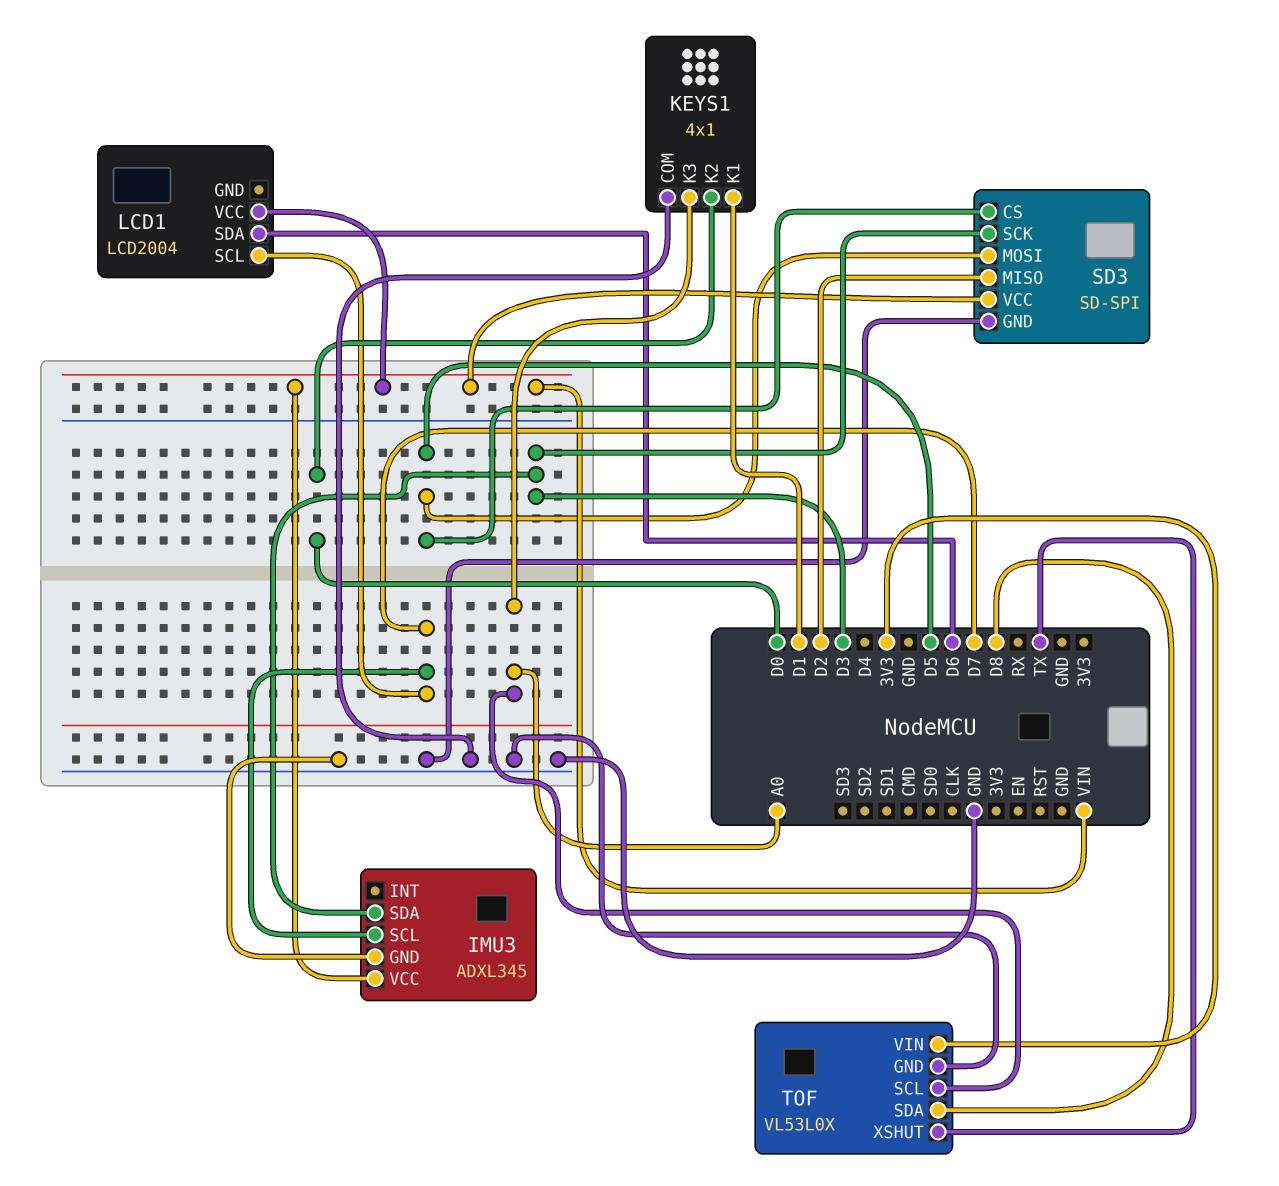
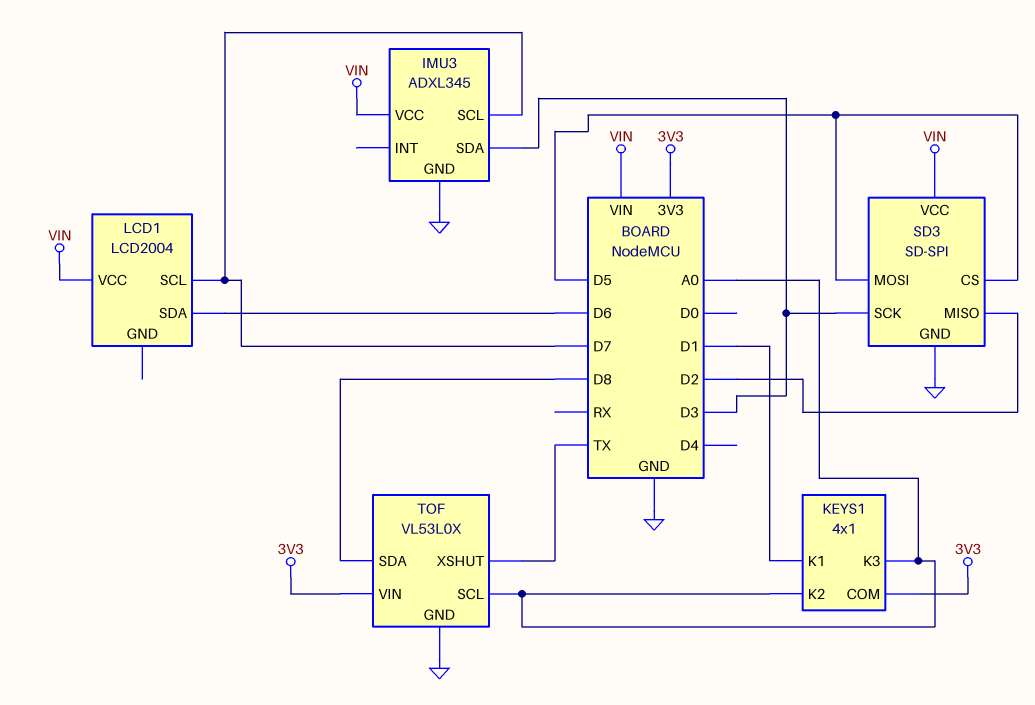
KEYS1 pin COM: GND -> 3V3
KEYS1 pin K2: D0 -> A0

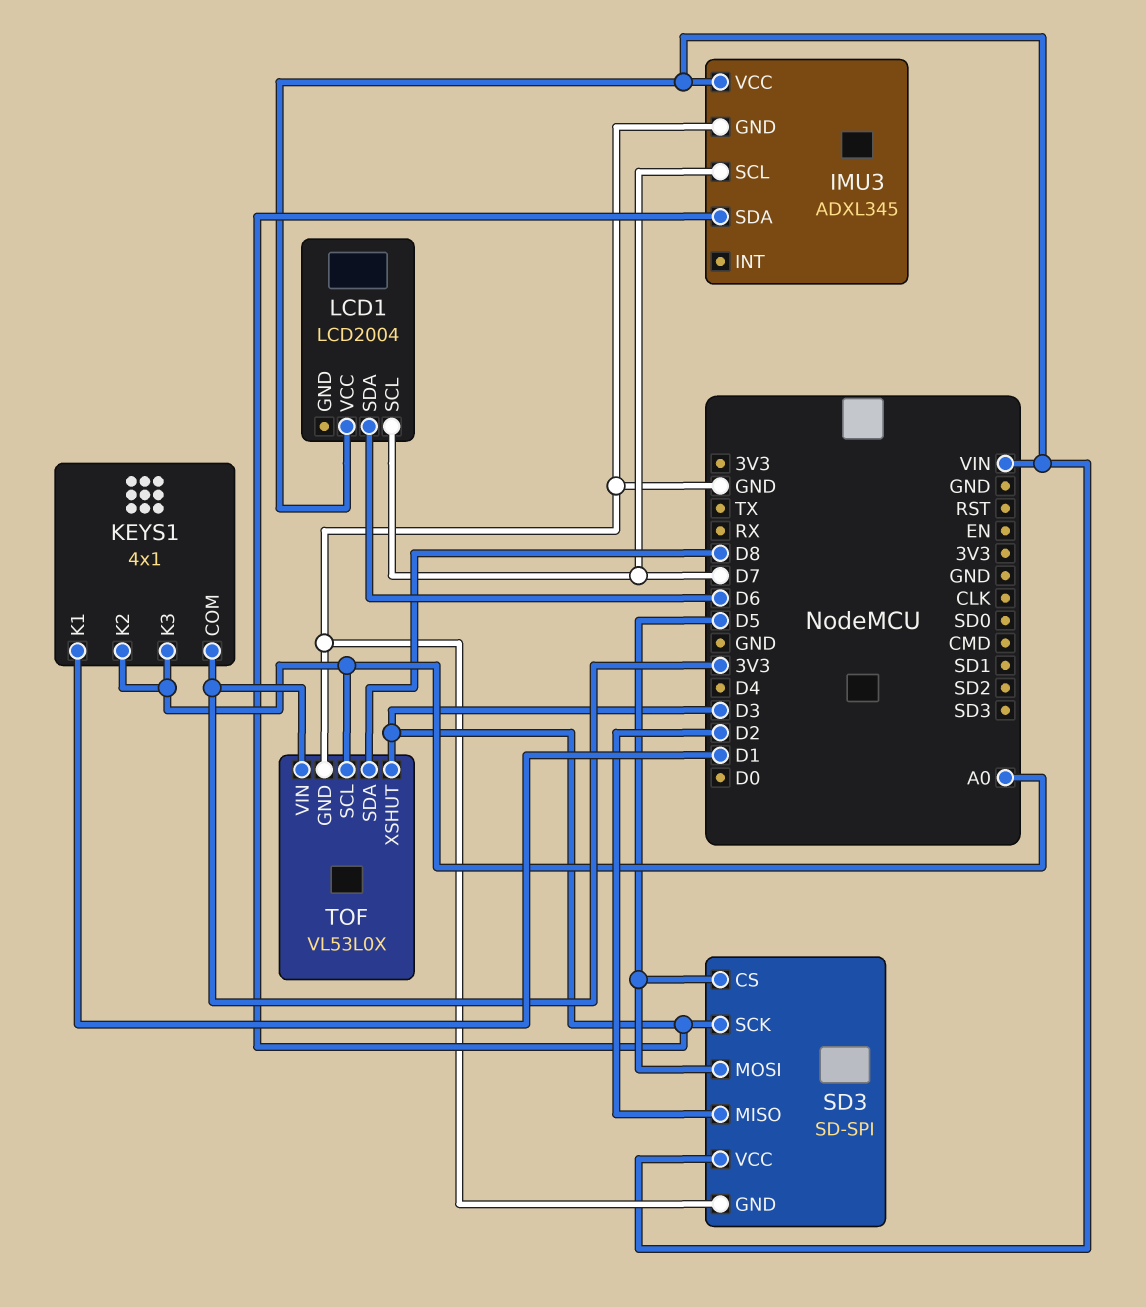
TOF pin XSHUT: TX -> D3

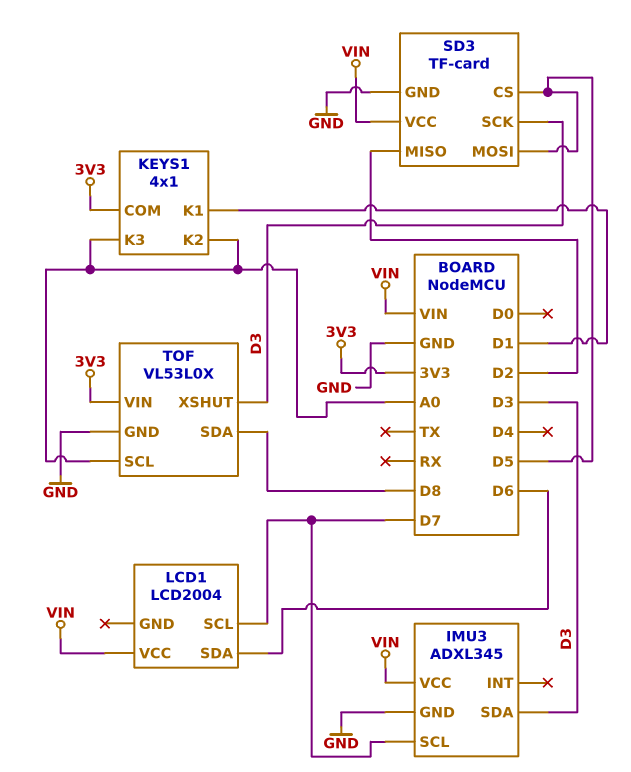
SD3: SD-SPI -> TF-card

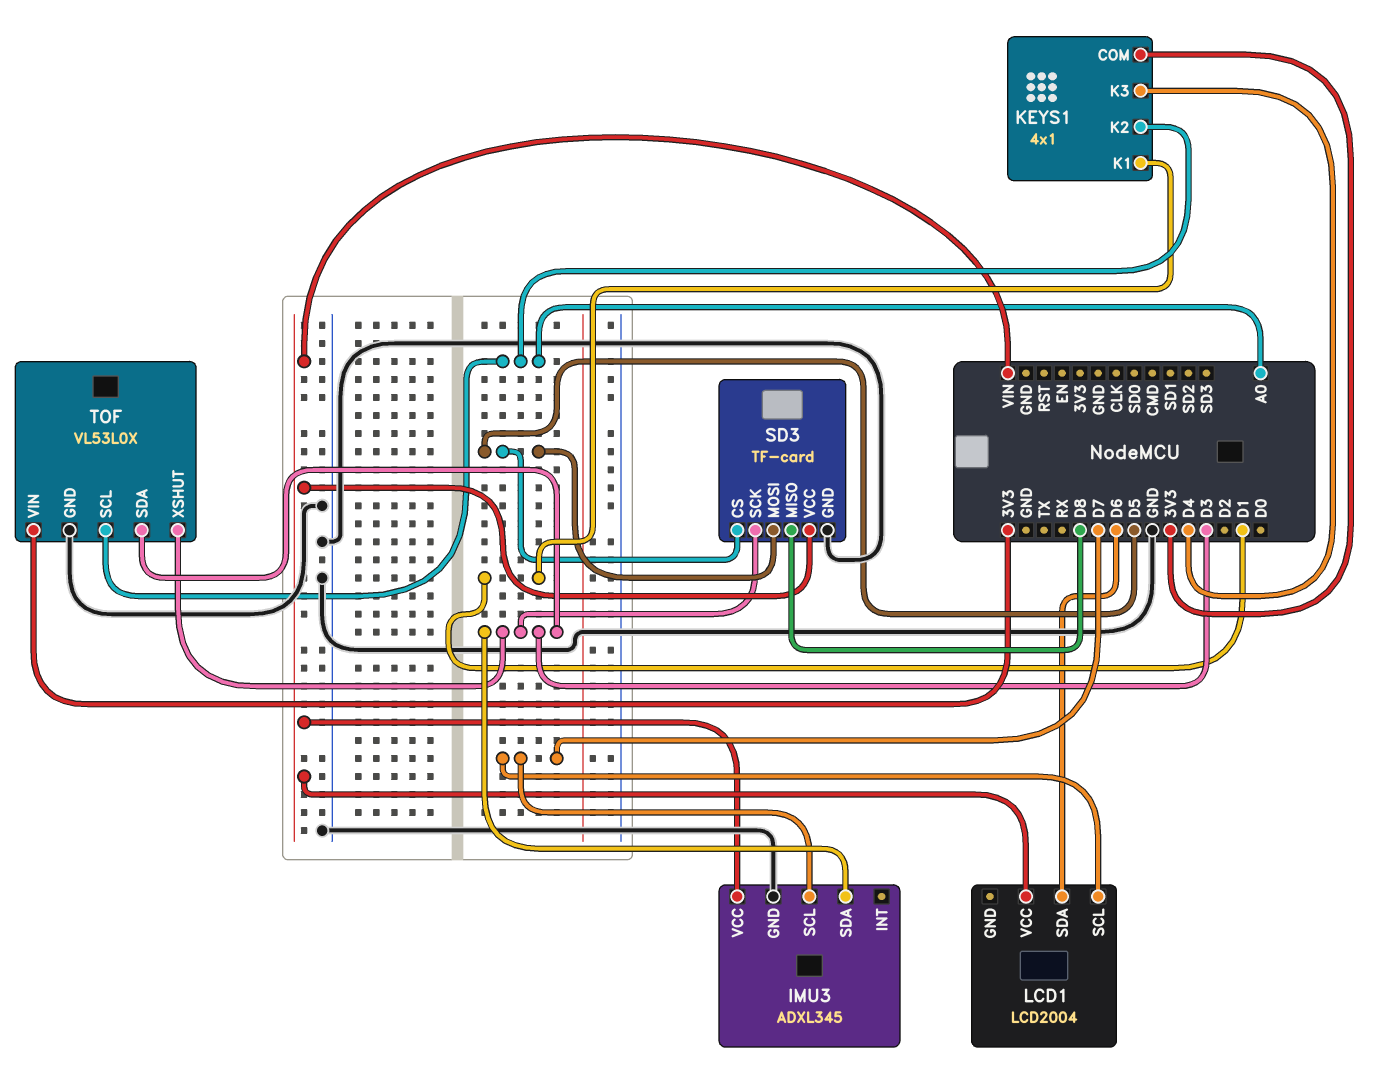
KEYS1 pin K3: A0 -> D4
SD3 pin MISO: D2 -> D8
TOF pin SDA: D8 -> D3

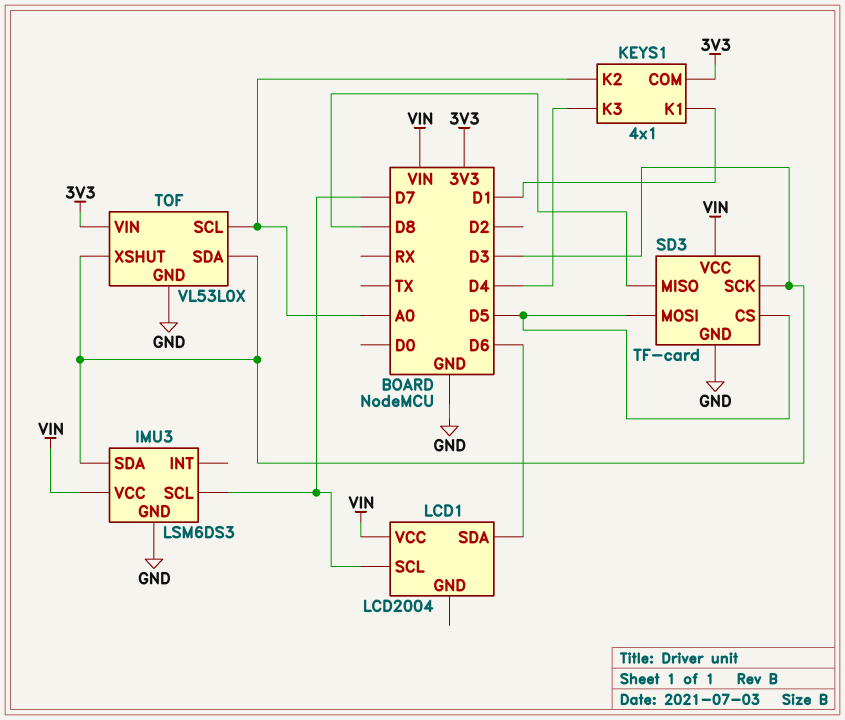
IMU3: ADXL345 -> LSM6DS3

